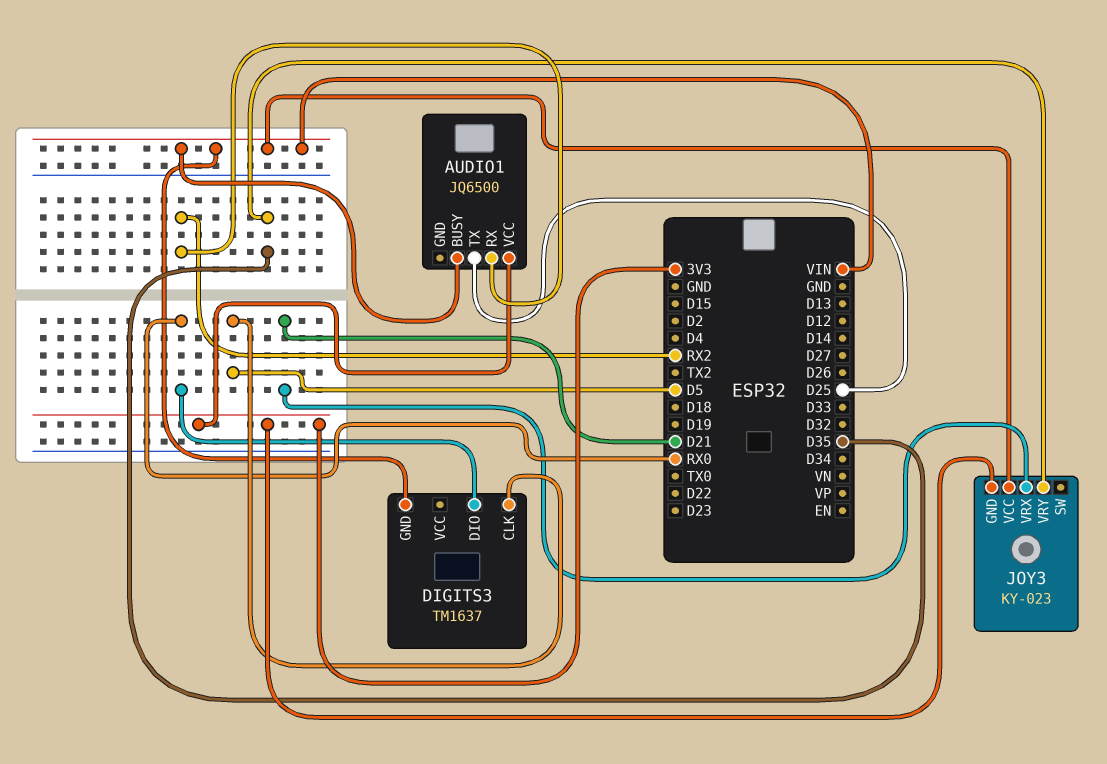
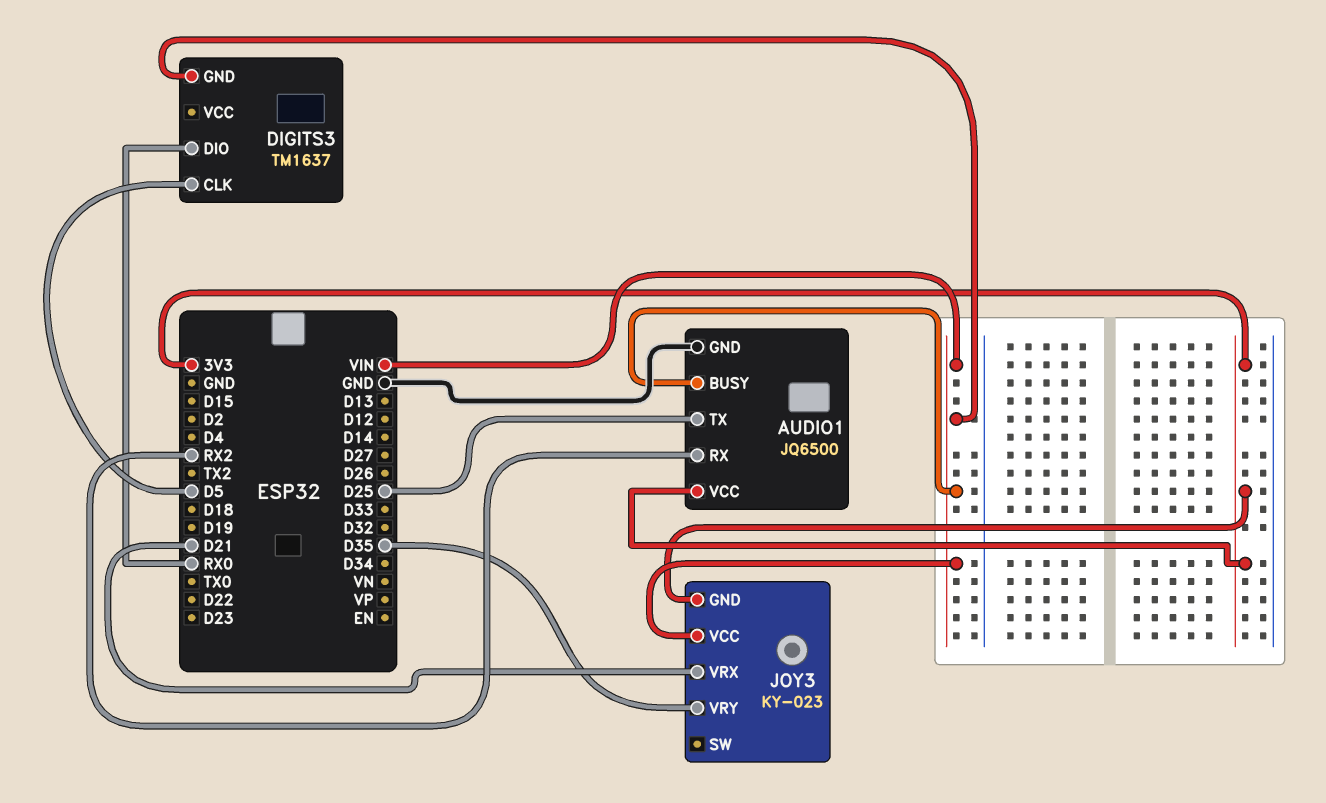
AUDIO1 pin GND: none -> GND

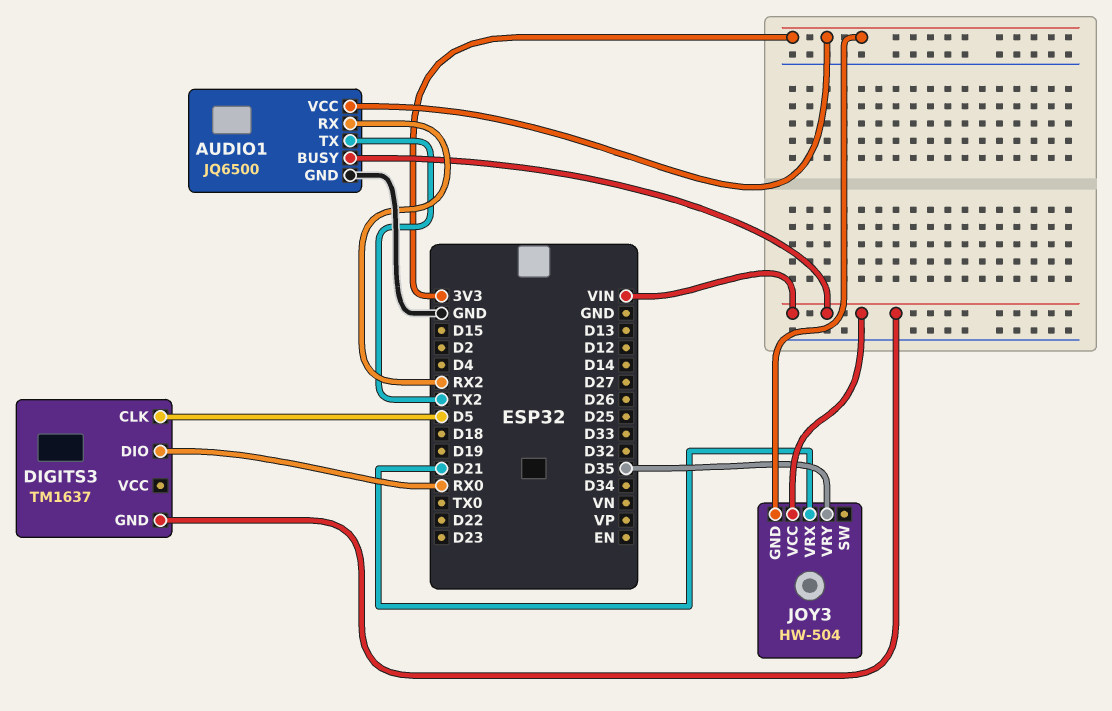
AUDIO1 pin TX: D25 -> TX2
JOY3: KY-023 -> HW-504

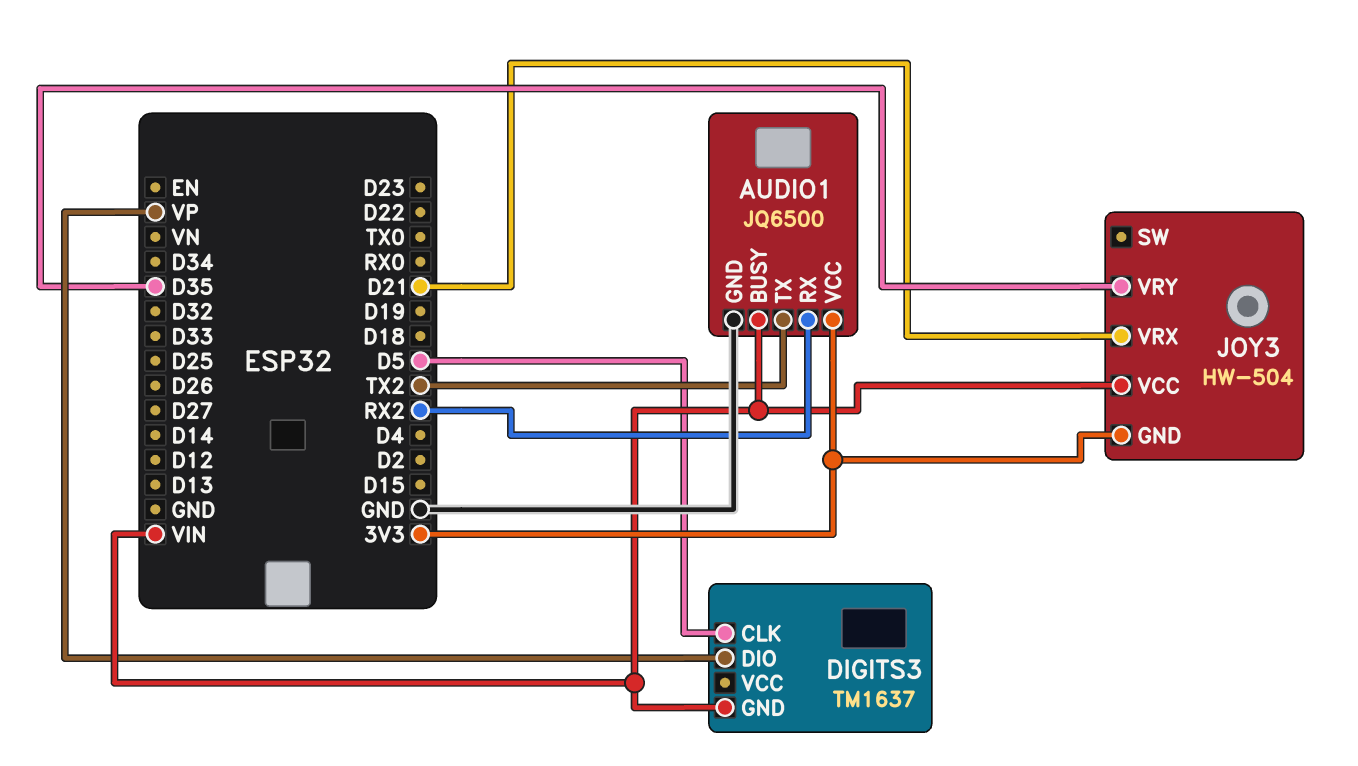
DIGITS3 pin DIO: RX0 -> VP

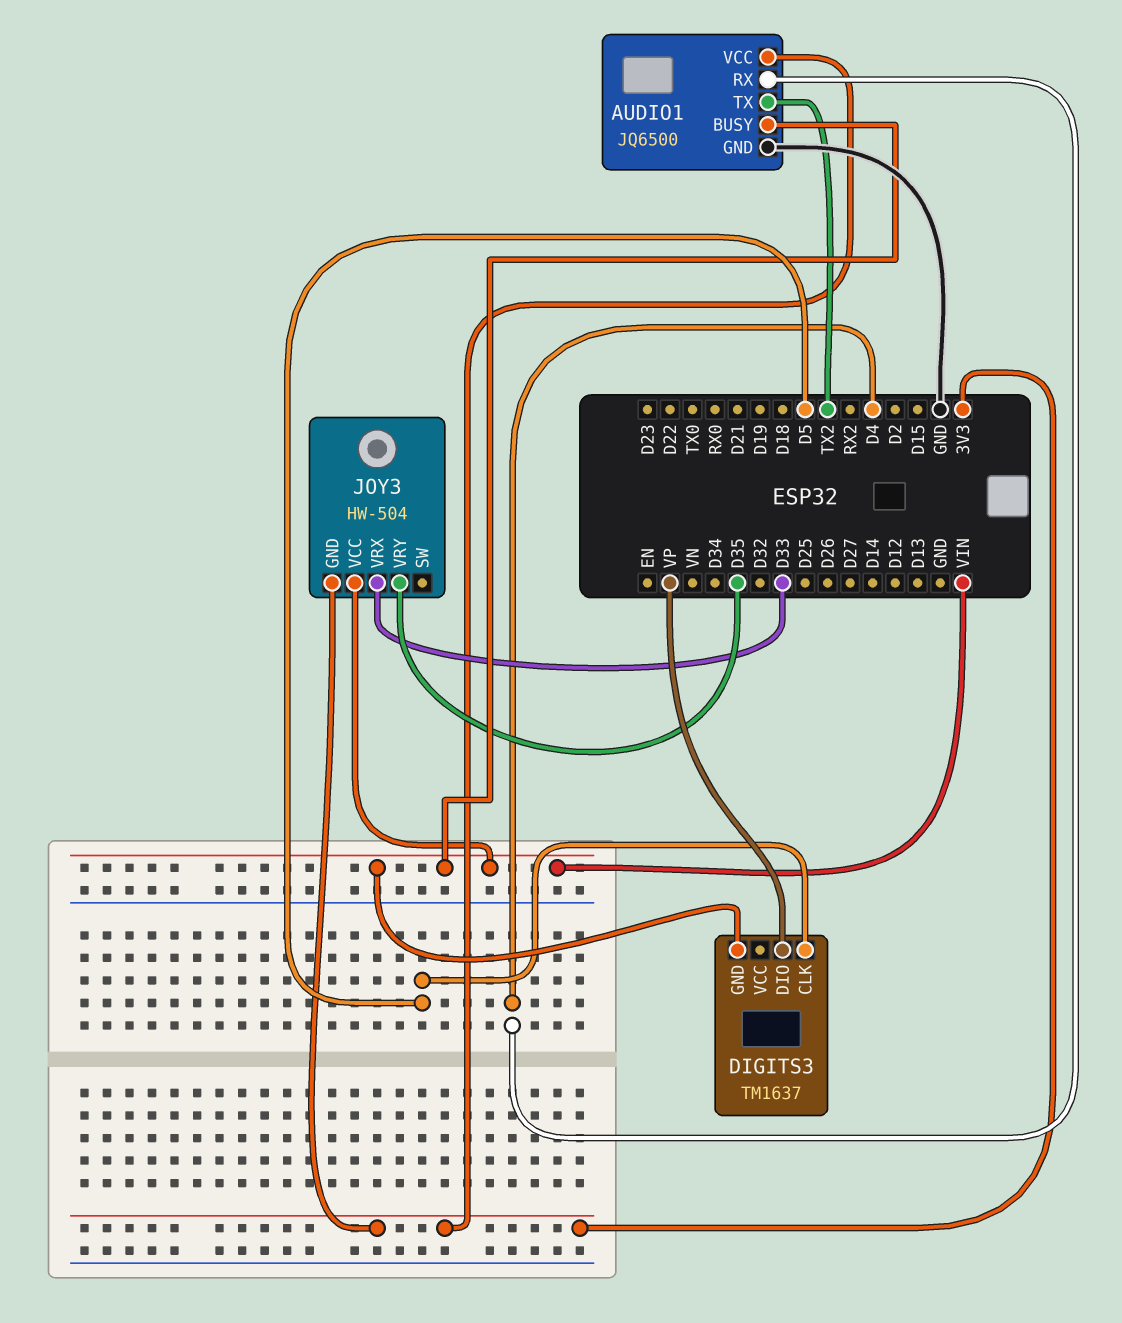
AUDIO1 pin RX: RX2 -> D4
JOY3 pin VRX: D21 -> D33

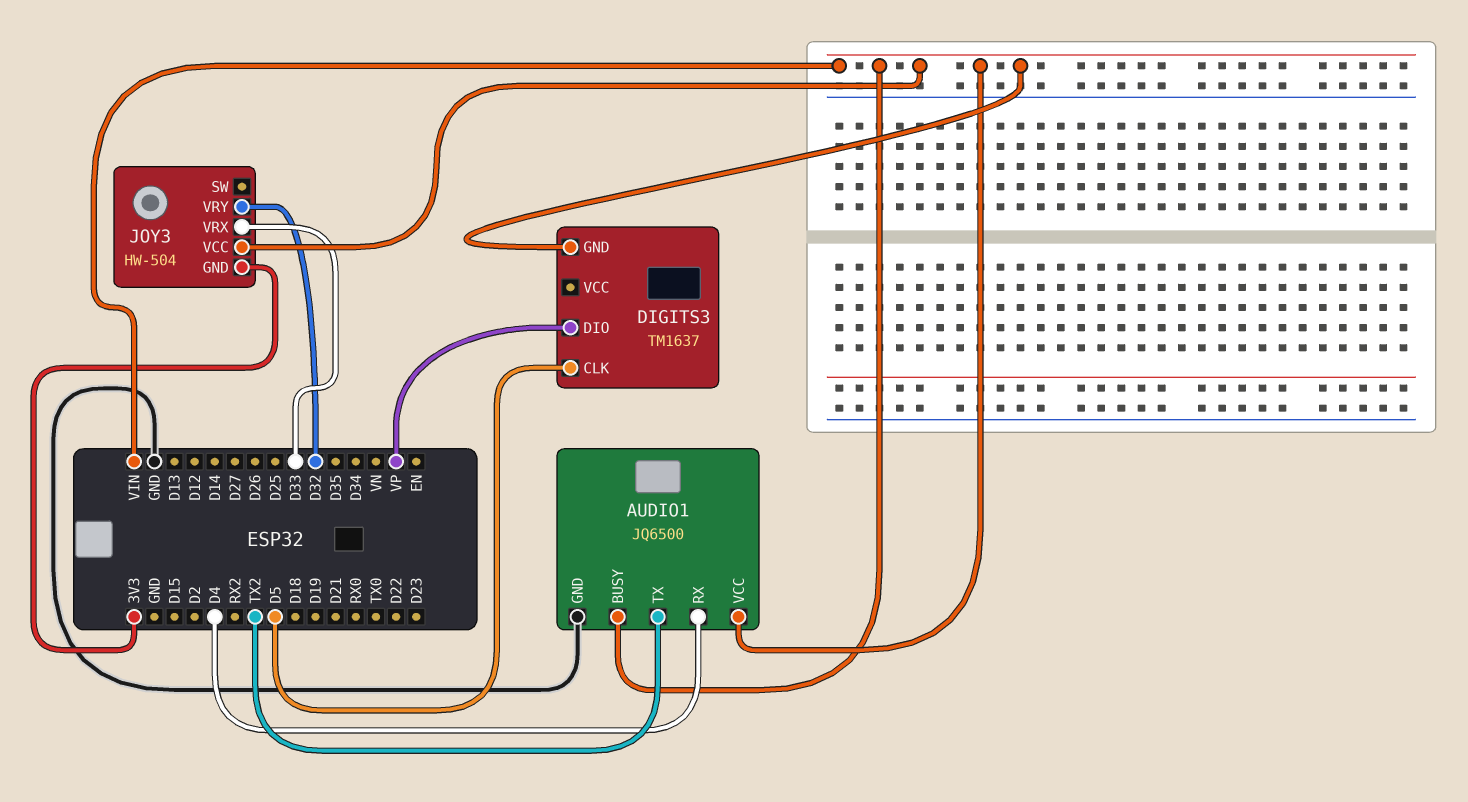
AUDIO1 pin VCC: 3V3 -> VIN
JOY3 pin VRY: D35 -> D32

